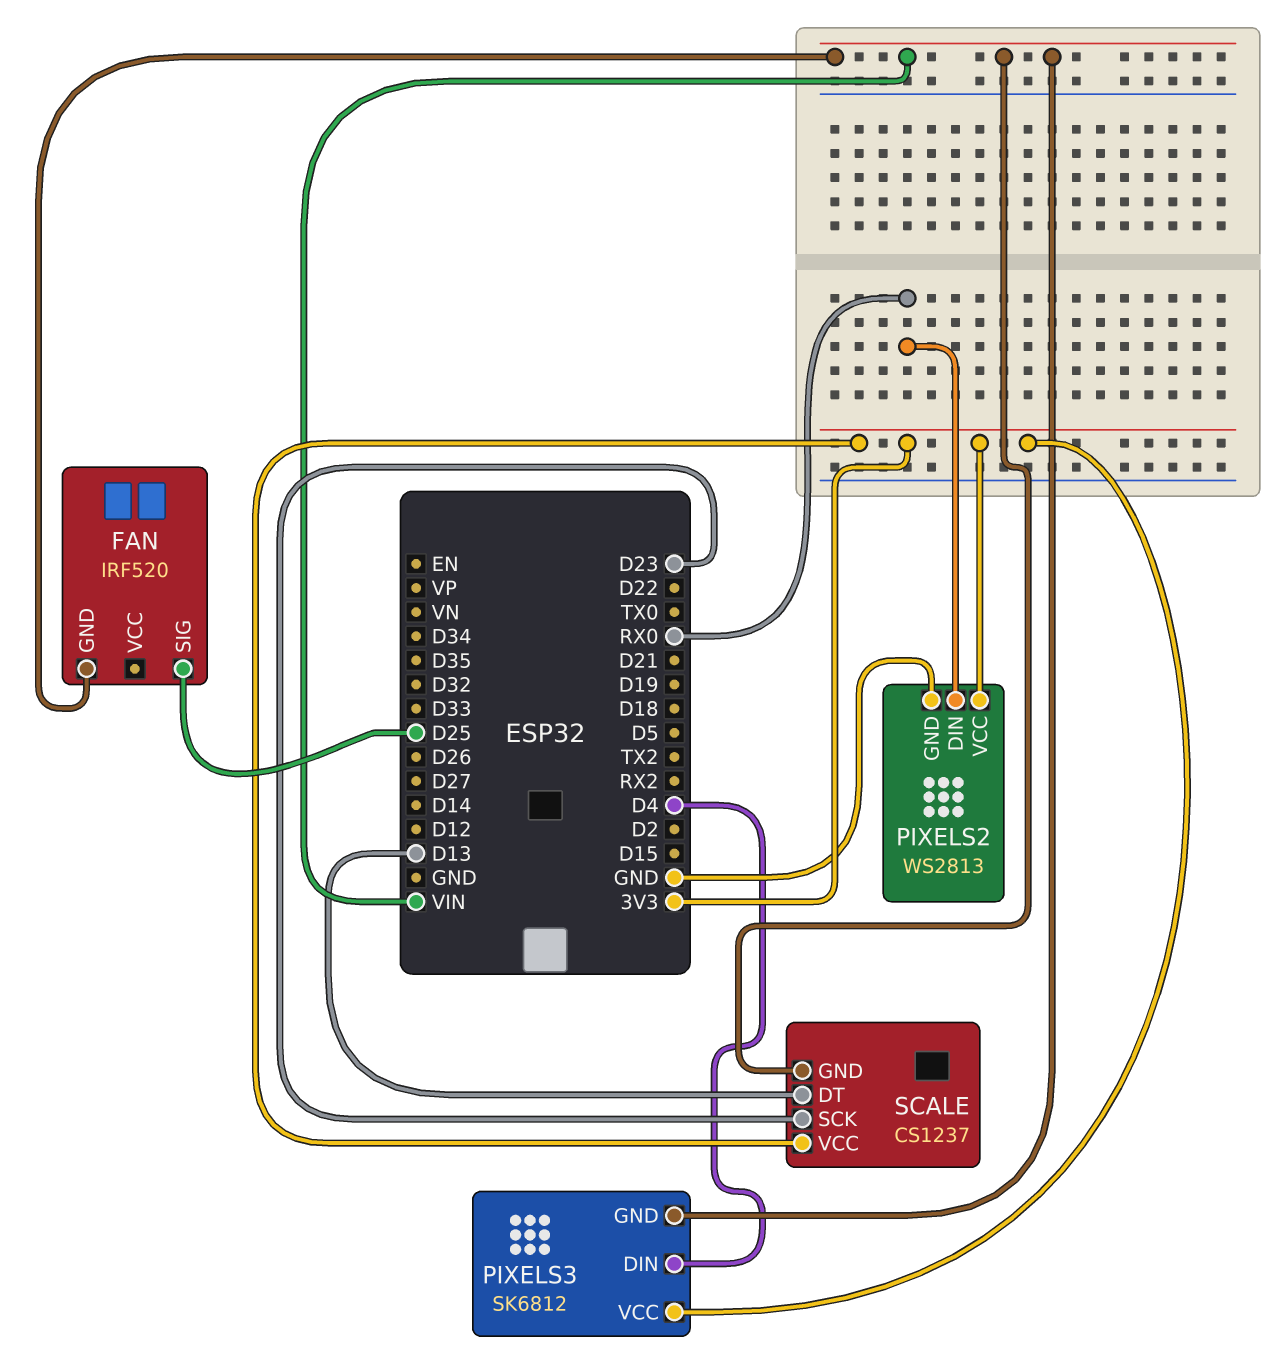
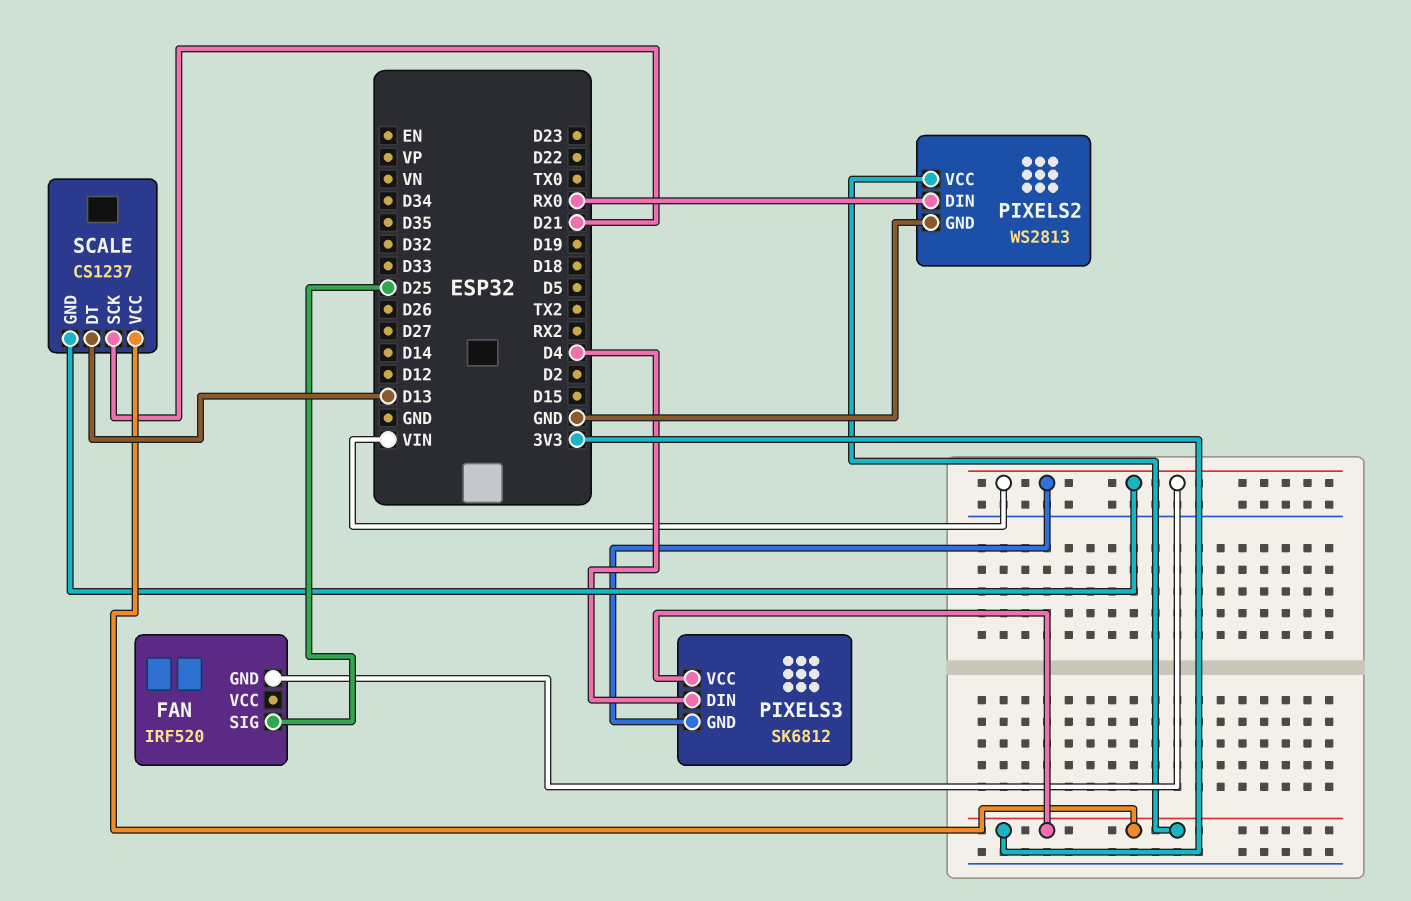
SCALE pin SCK: D23 -> D21

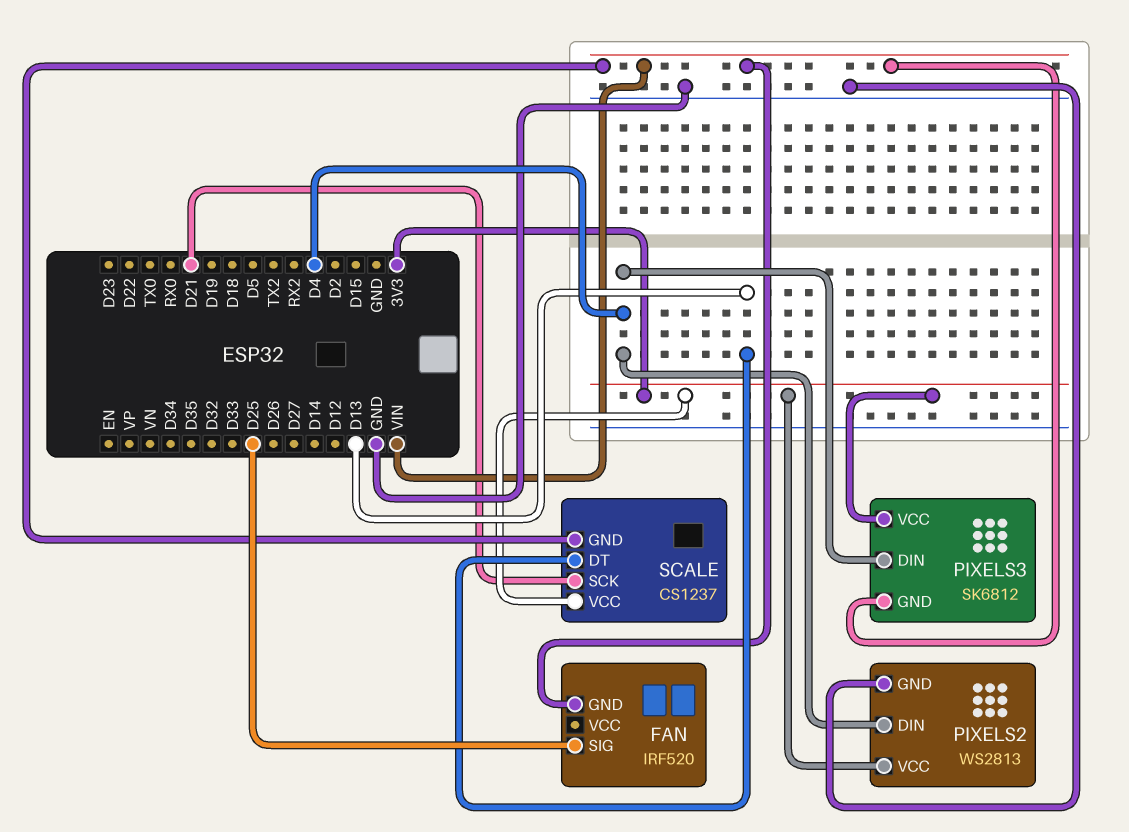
PIXELS2 pin DIN: RX0 -> D4

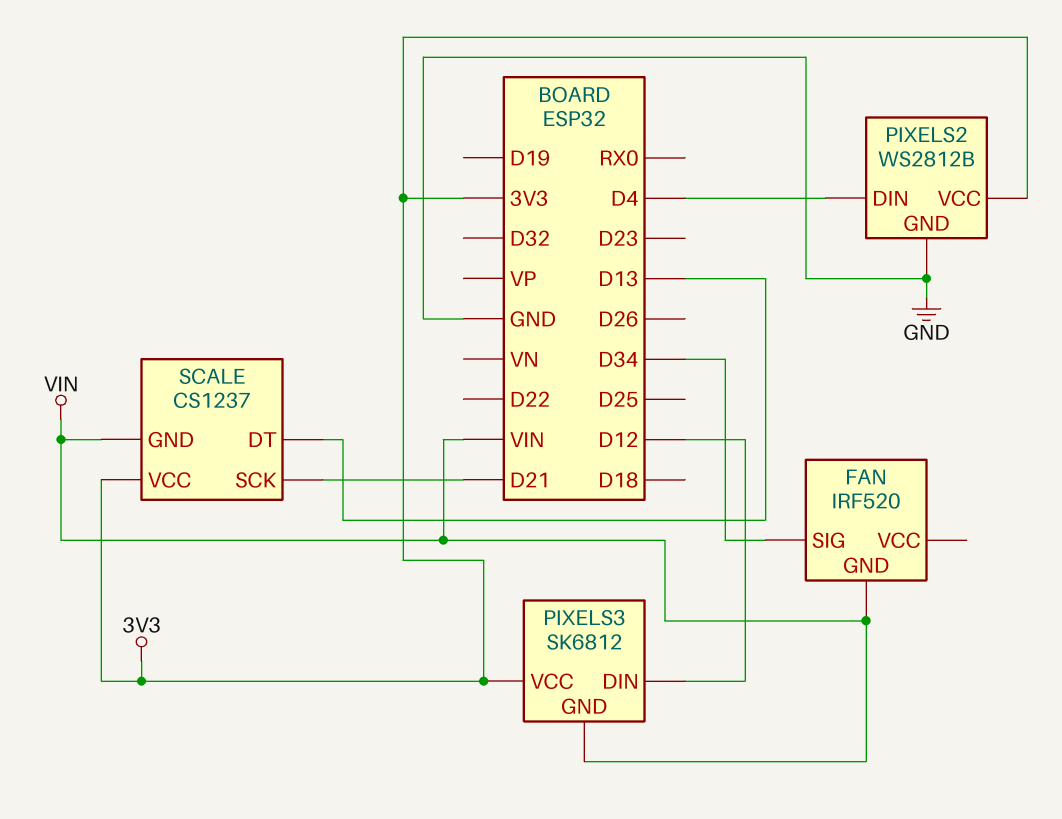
FAN pin SIG: D25 -> D34
PIXELS2: WS2813 -> WS2812B
PIXELS3 pin DIN: D4 -> D12

